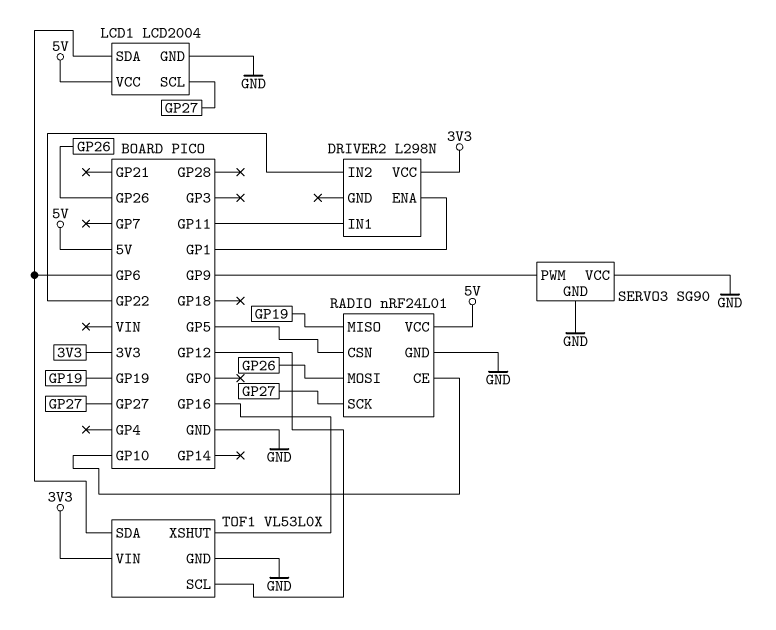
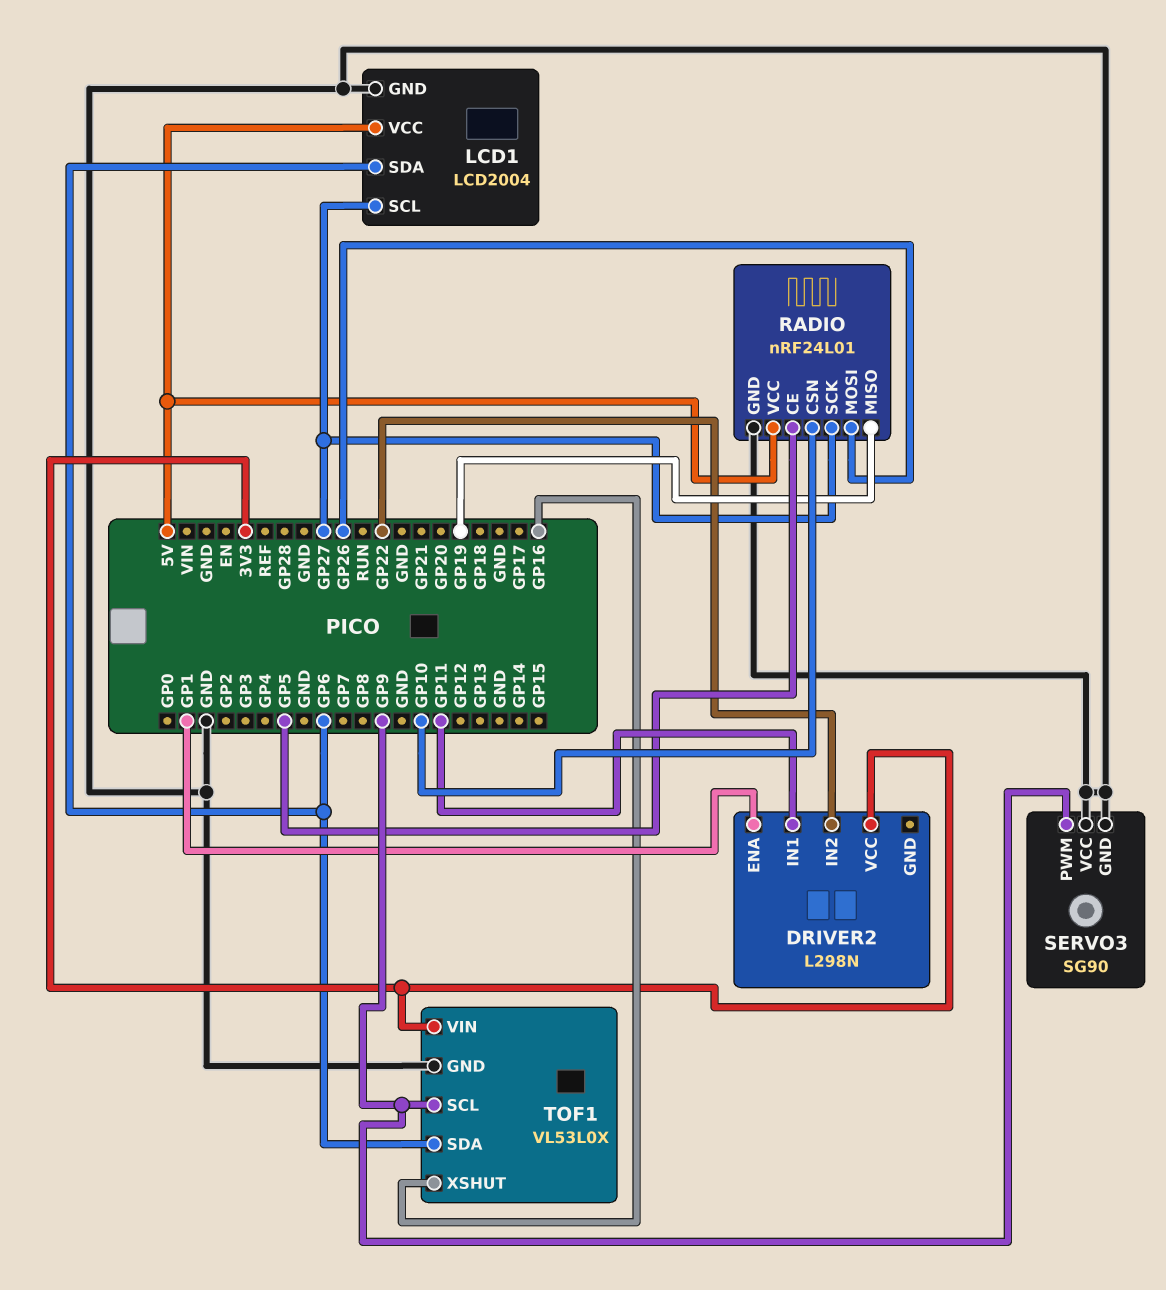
RADIO pin CE: GP10 -> GP5
RADIO pin CSN: GP5 -> GP10
TOF1 pin SCL: GP12 -> GP9

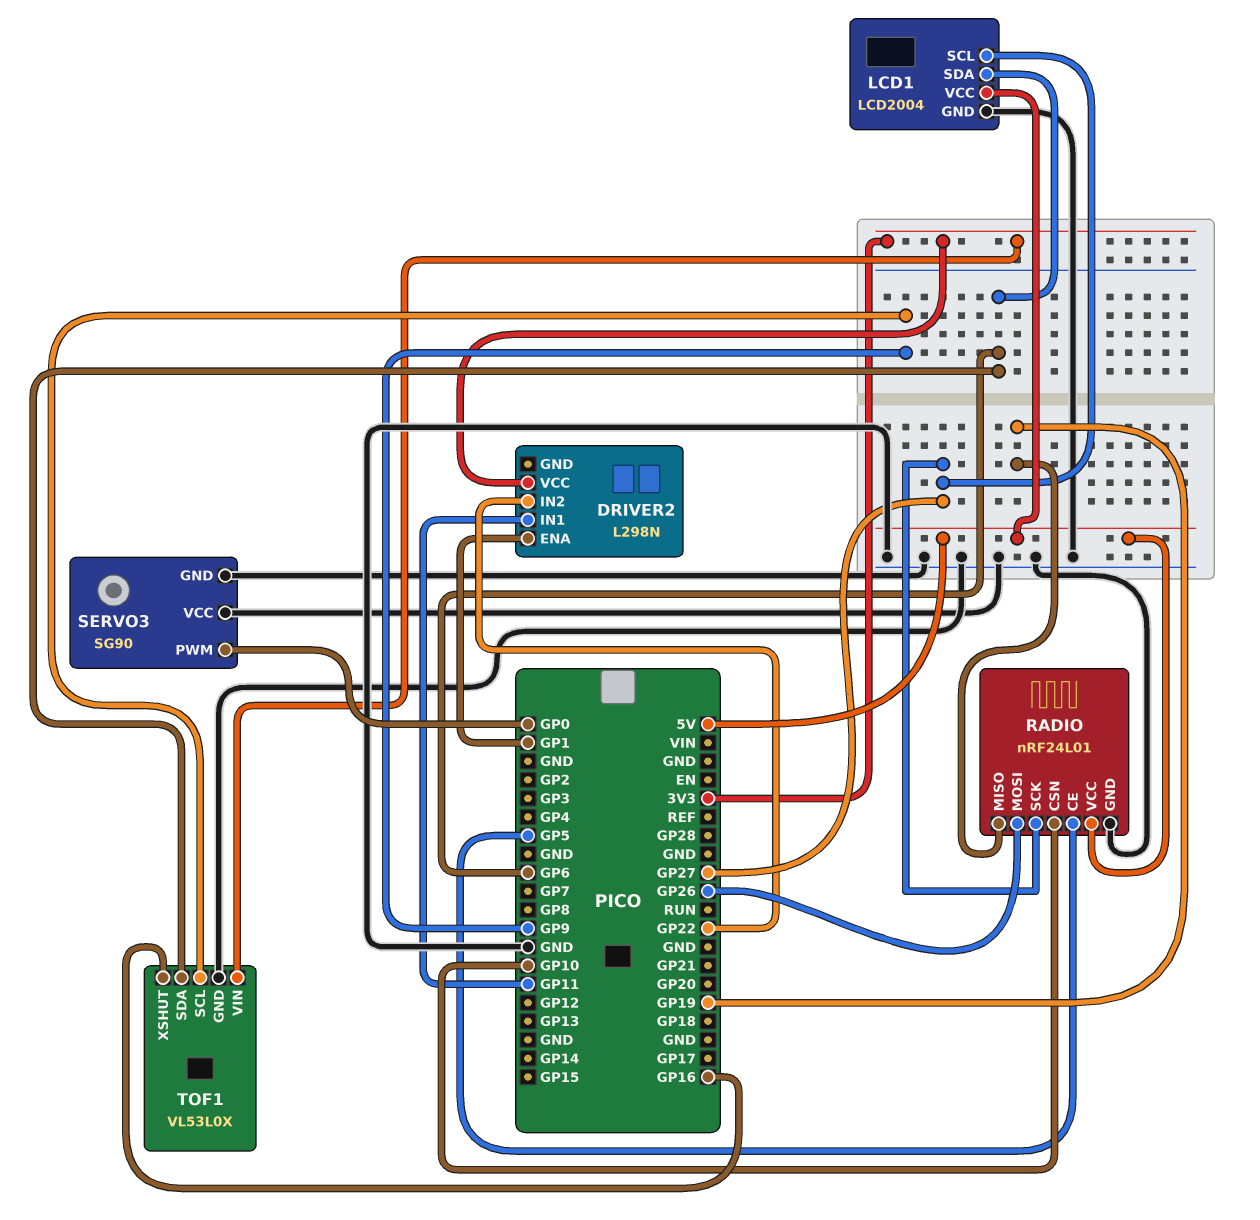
SERVO3 pin PWM: GP9 -> GP0

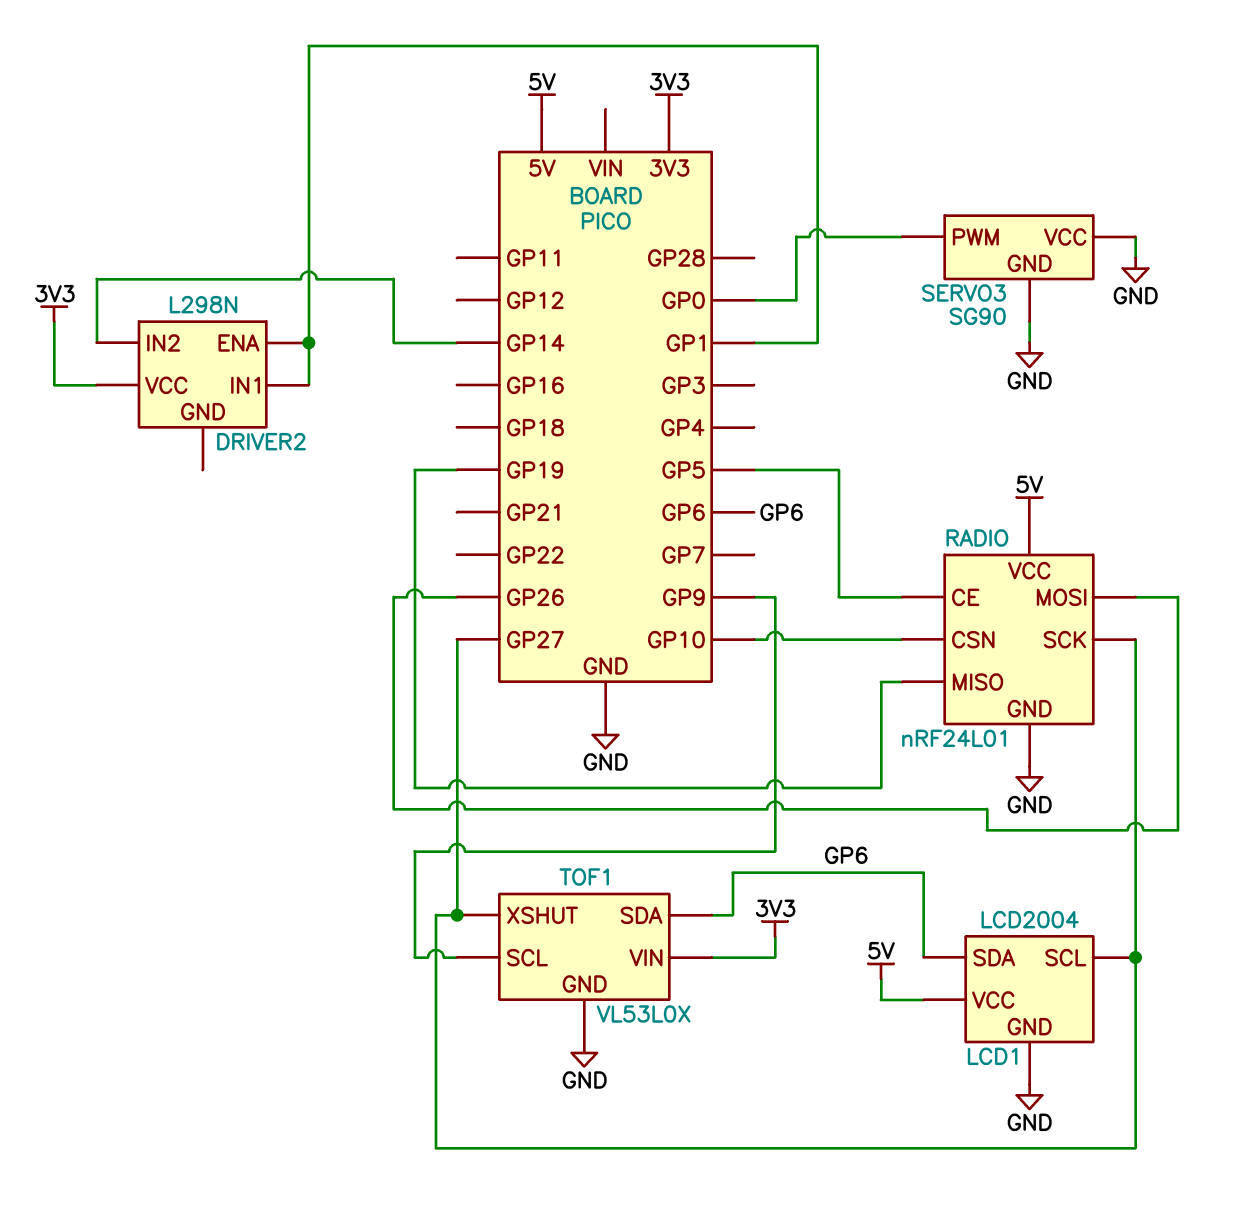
DRIVER2 pin IN1: GP11 -> GP1
DRIVER2 pin IN2: GP22 -> GP14
TOF1 pin XSHUT: GP16 -> GP27

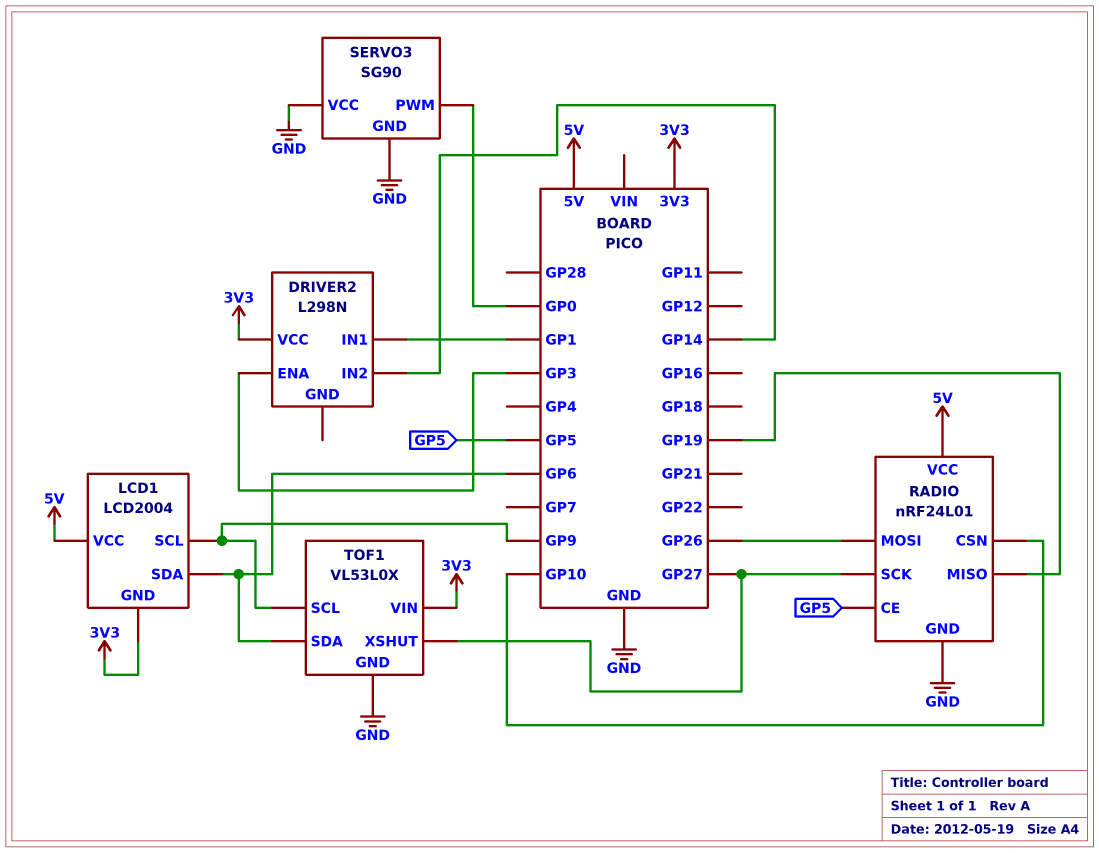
DRIVER2 pin ENA: GP1 -> GP3
LCD1 pin GND: GND -> 3V3
LCD1 pin SCL: GP27 -> GP9

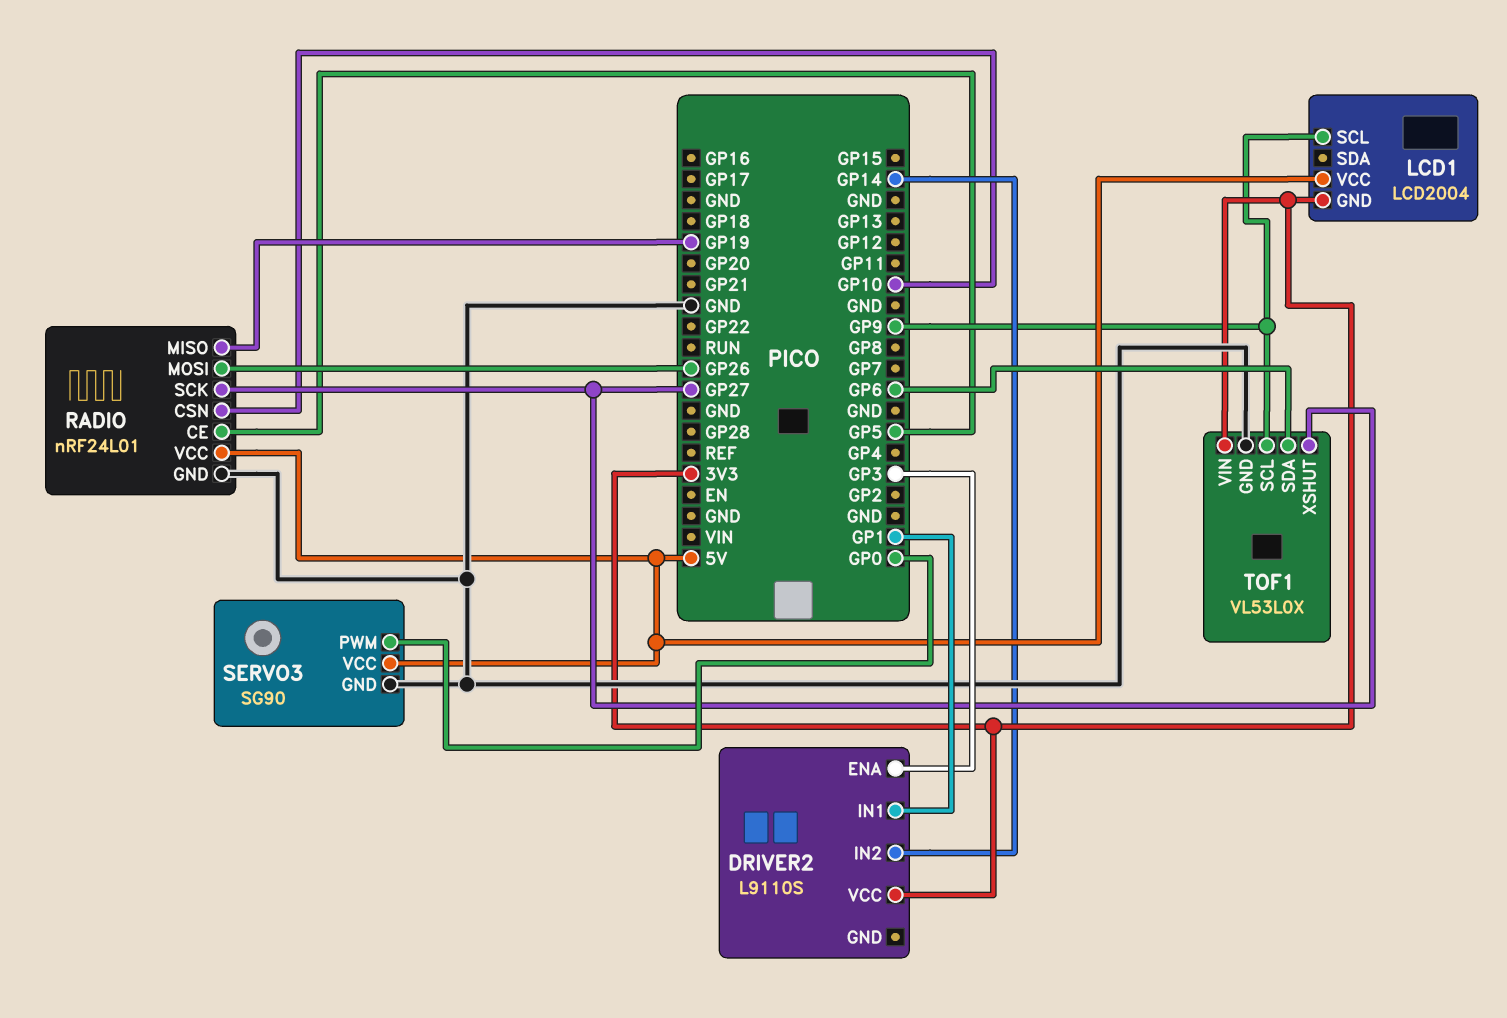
DRIVER2: L298N -> L9110S
LCD1 pin SDA: GP6 -> none
SERVO3 pin VCC: GND -> 5V

